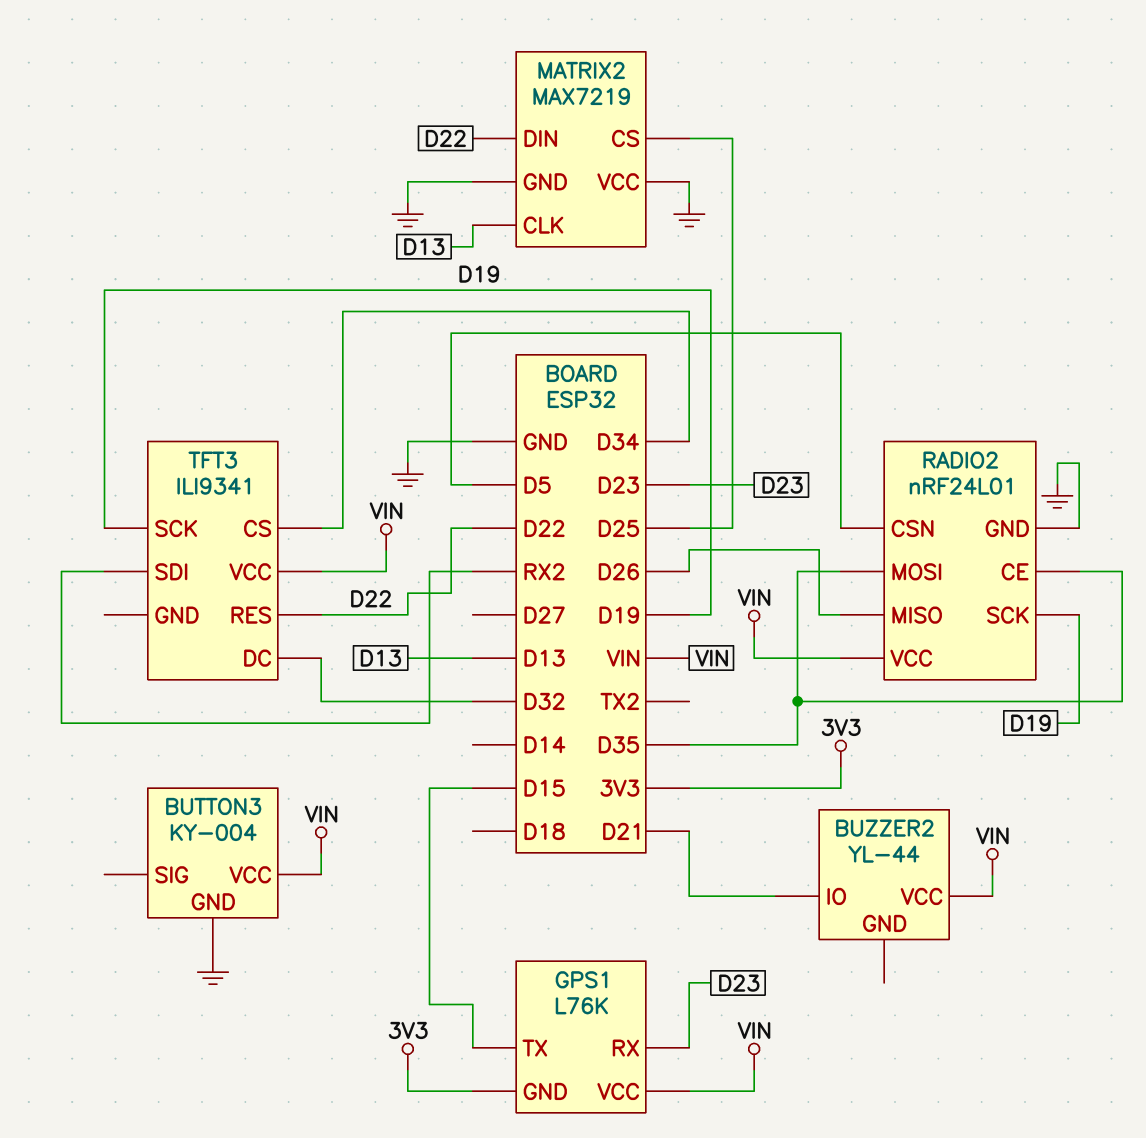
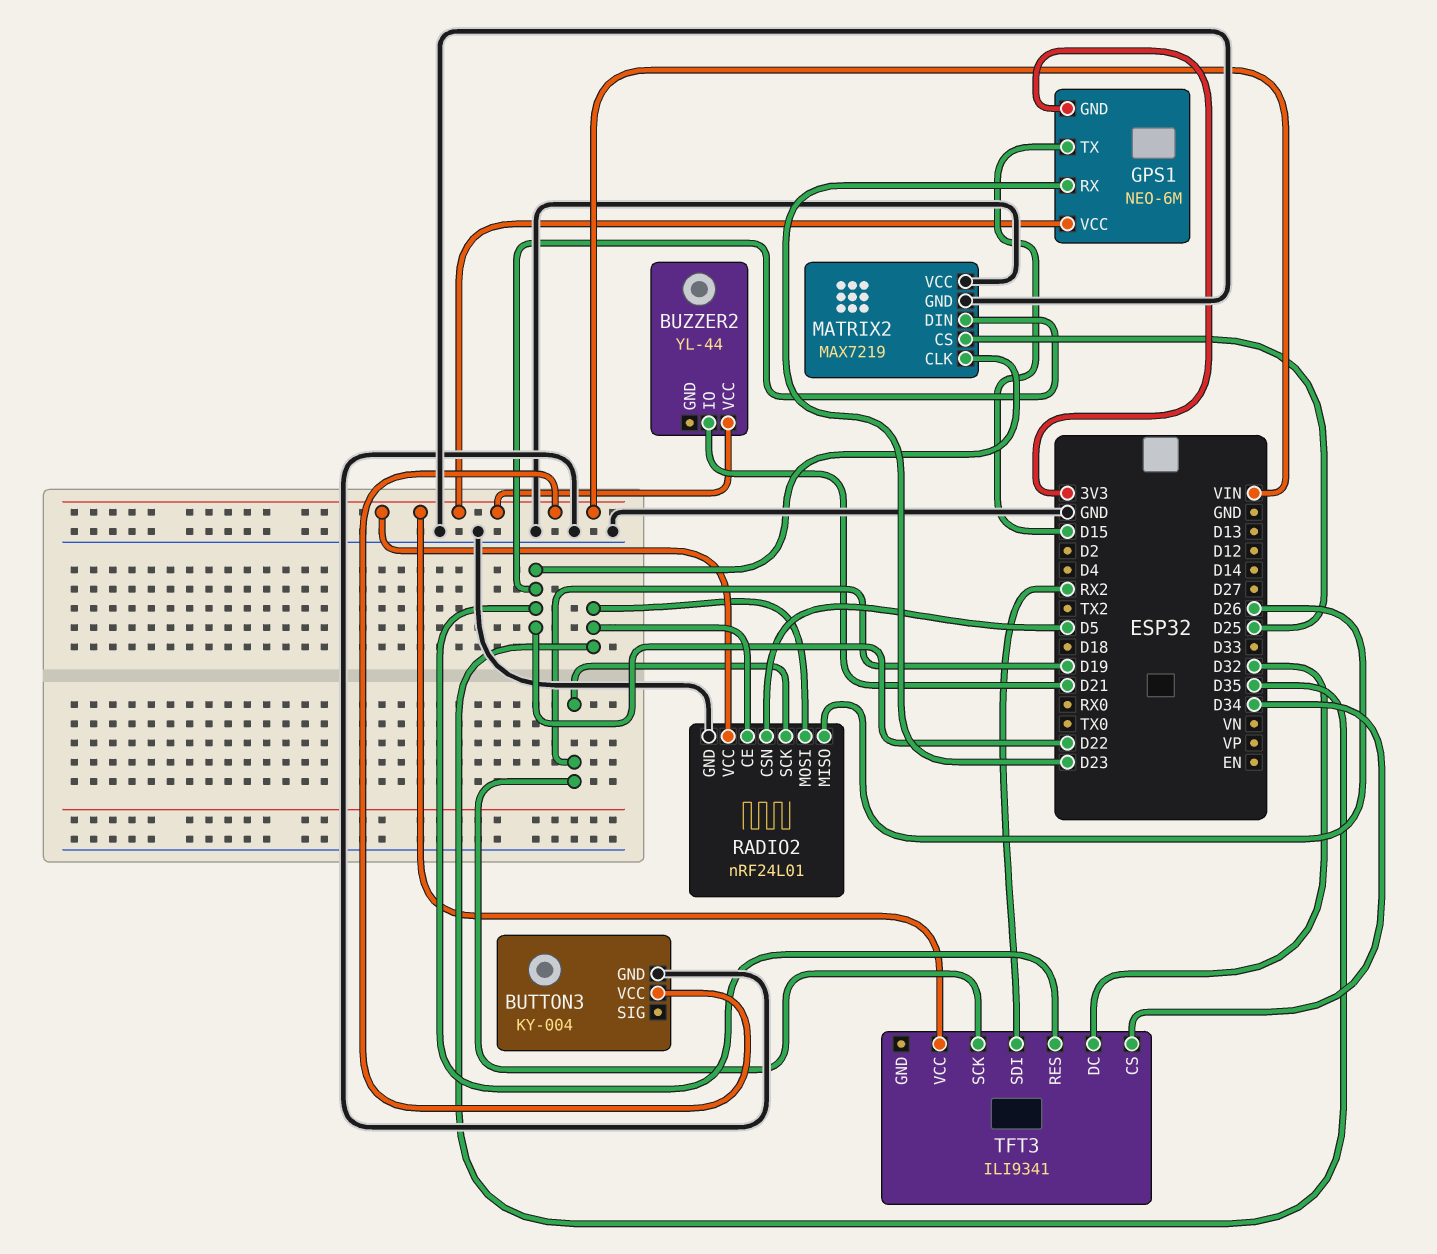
GPS1: L76K -> NEO-6M
MATRIX2 pin CLK: D13 -> D22

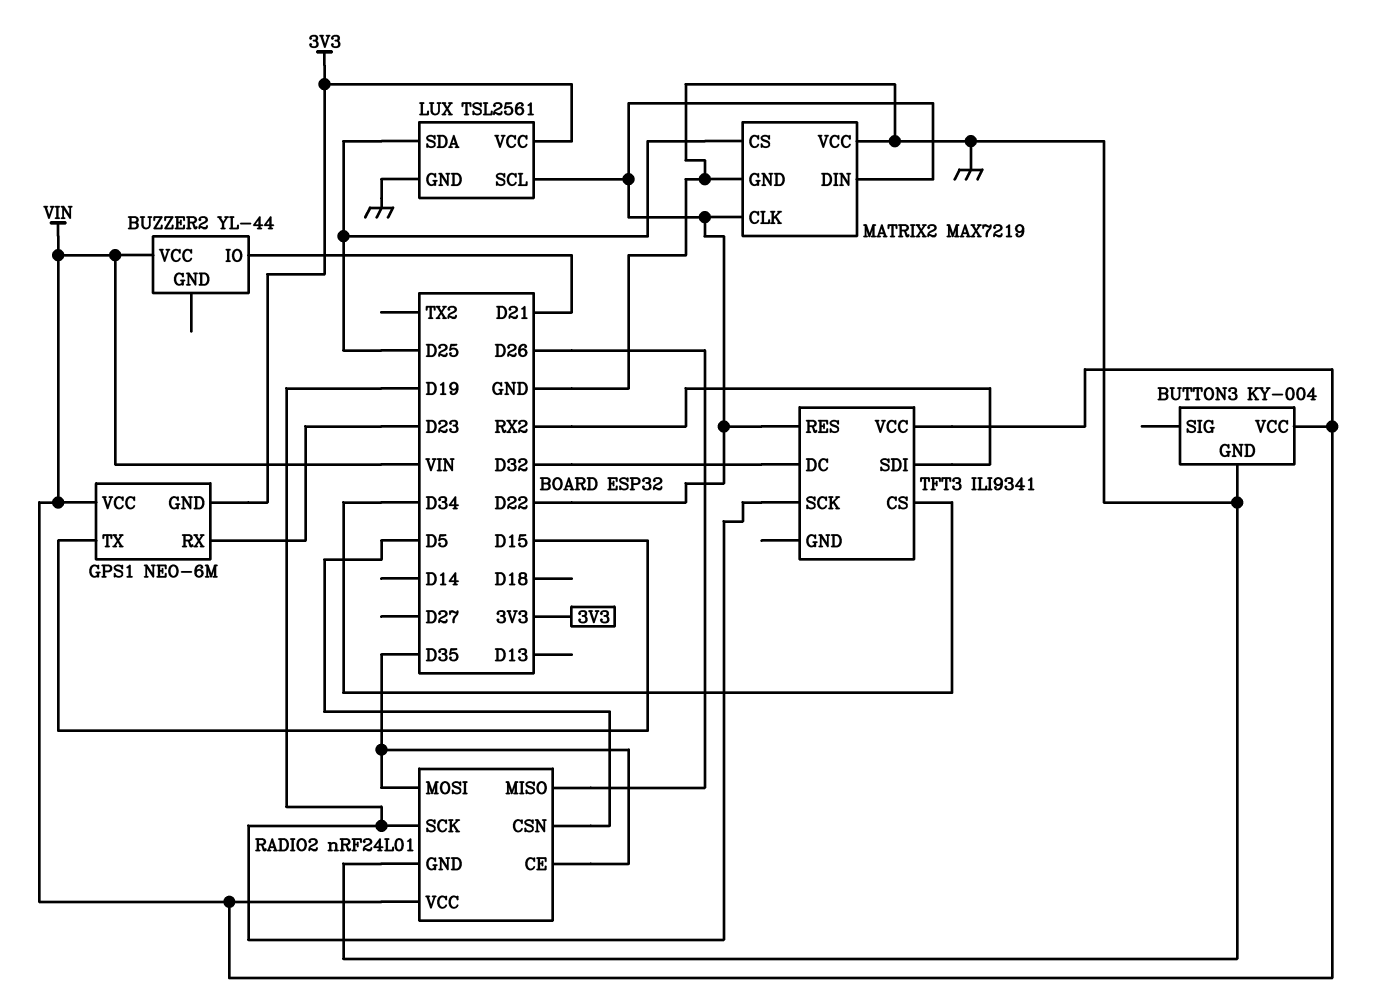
LUX: none -> TSL2561
LUX pin GND: none -> GND
LUX pin SCL: none -> D22
LUX pin SDA: none -> D25
LUX pin VCC: none -> 3V3

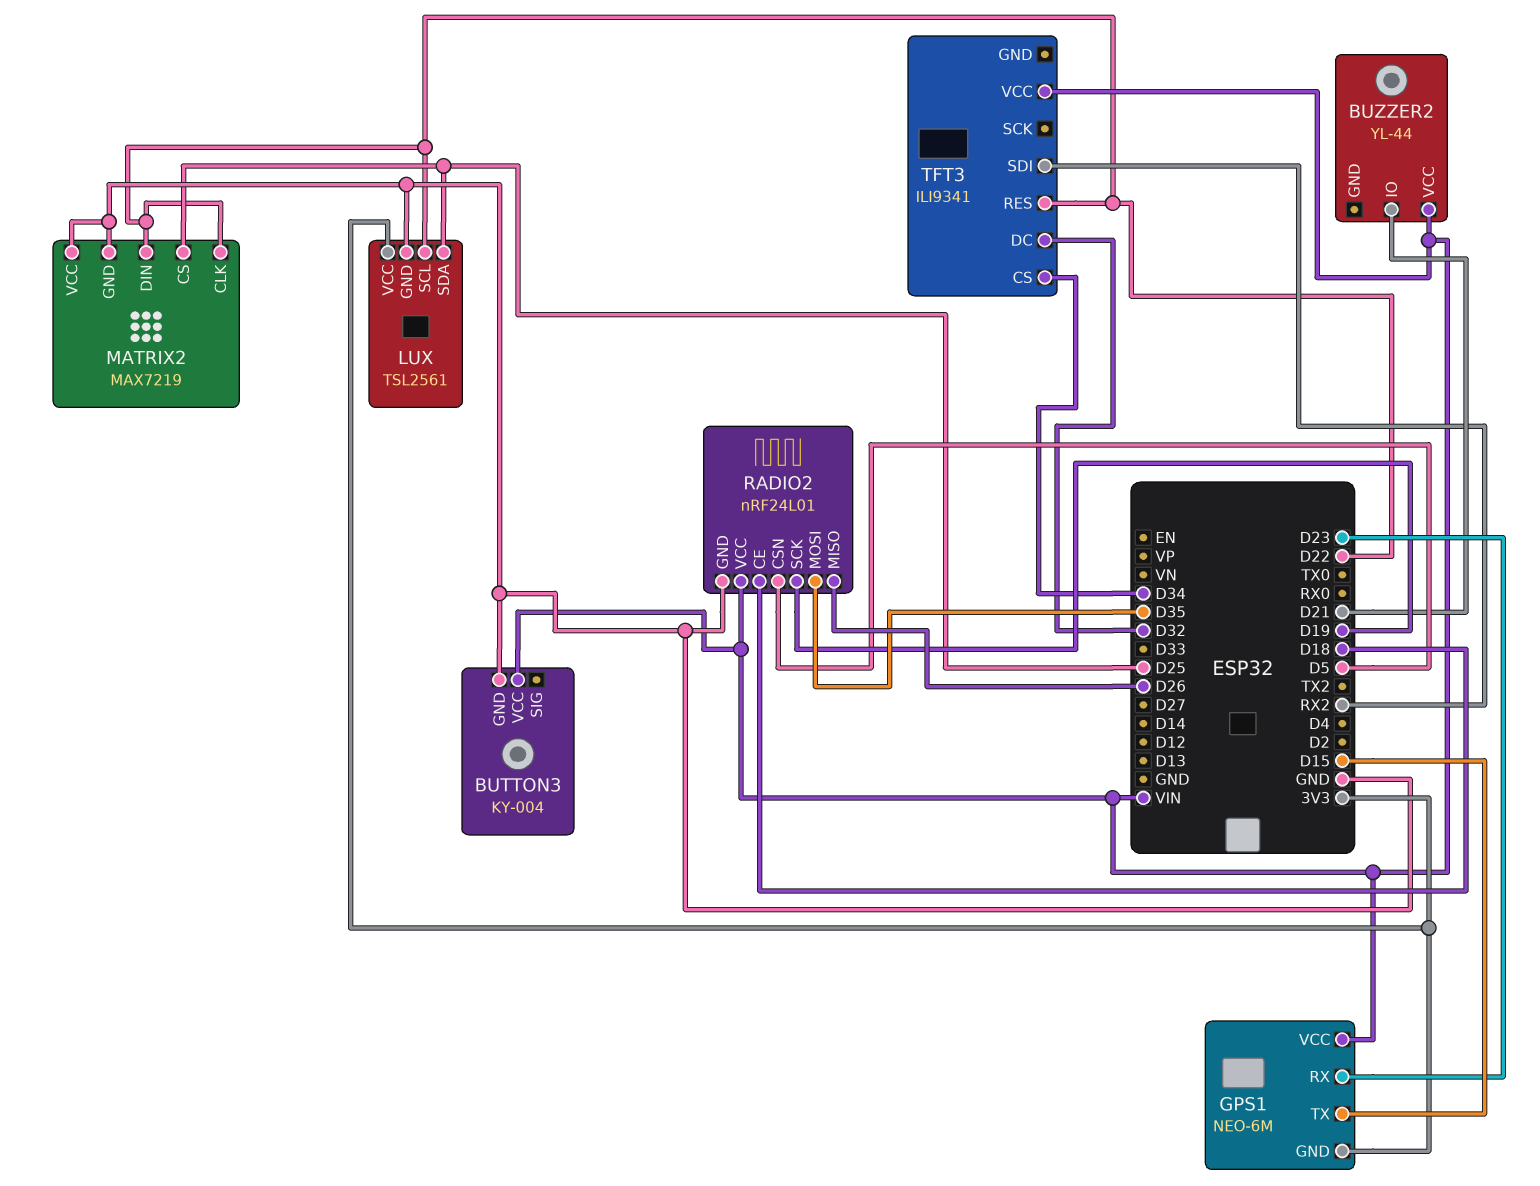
RADIO2 pin CE: D35 -> D18
TFT3 pin SCK: D19 -> none

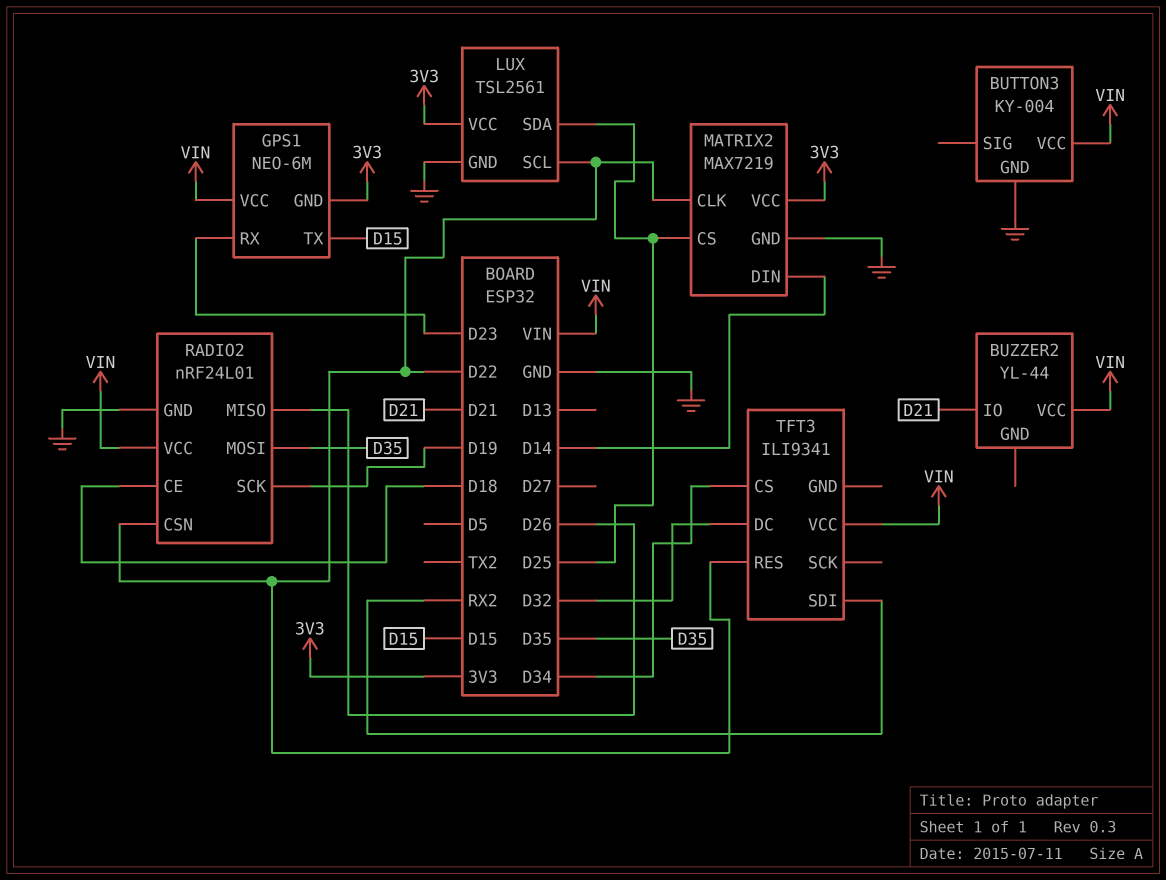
MATRIX2 pin DIN: D22 -> D14
MATRIX2 pin VCC: GND -> 3V3
RADIO2 pin CSN: D5 -> D22

